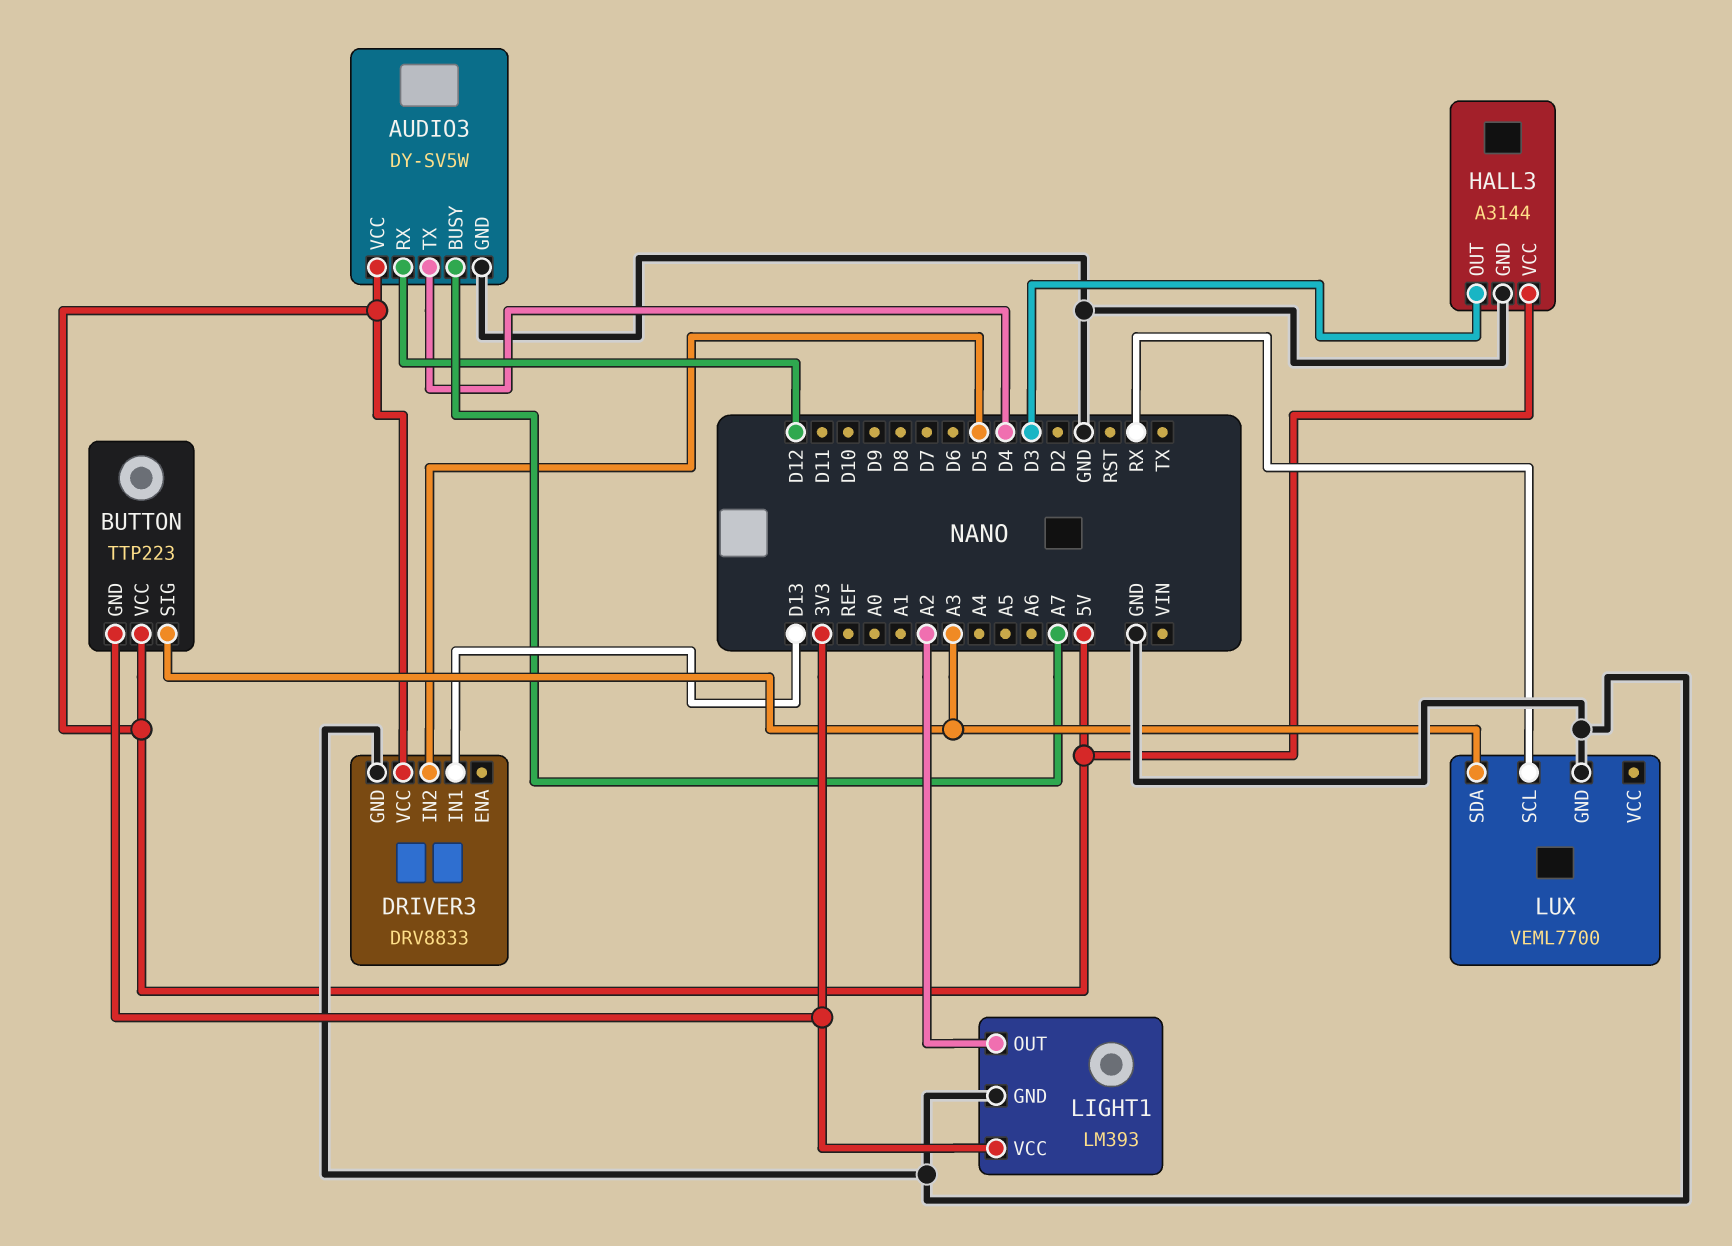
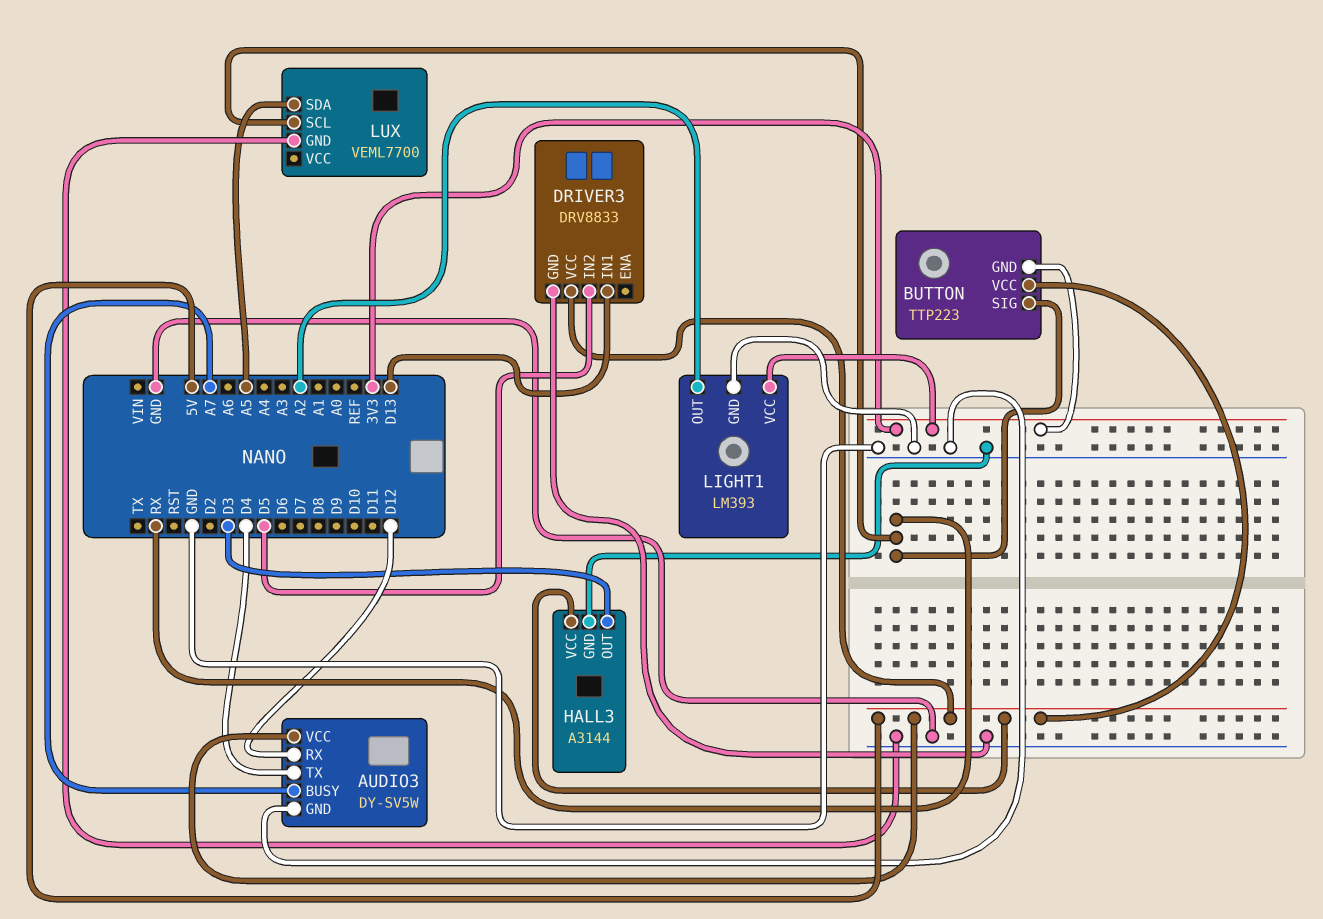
BUTTON pin SIG: A3 -> RX
LUX pin SDA: A3 -> A5

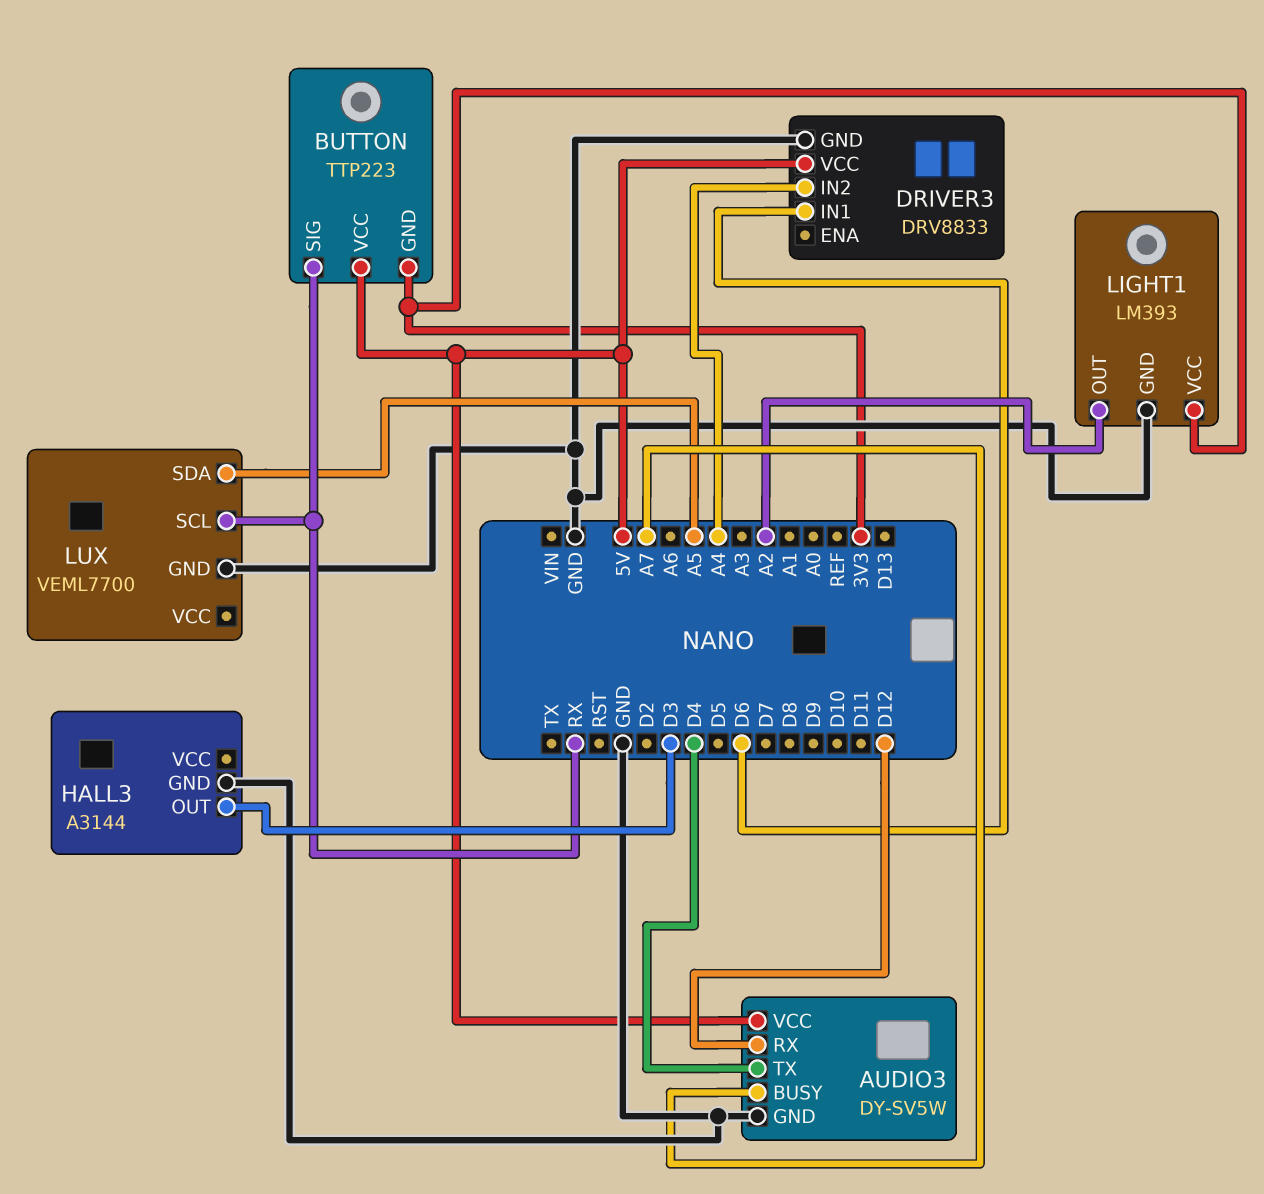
DRIVER3 pin IN1: D13 -> D6
DRIVER3 pin IN2: D5 -> A4
HALL3 pin VCC: 5V -> none

